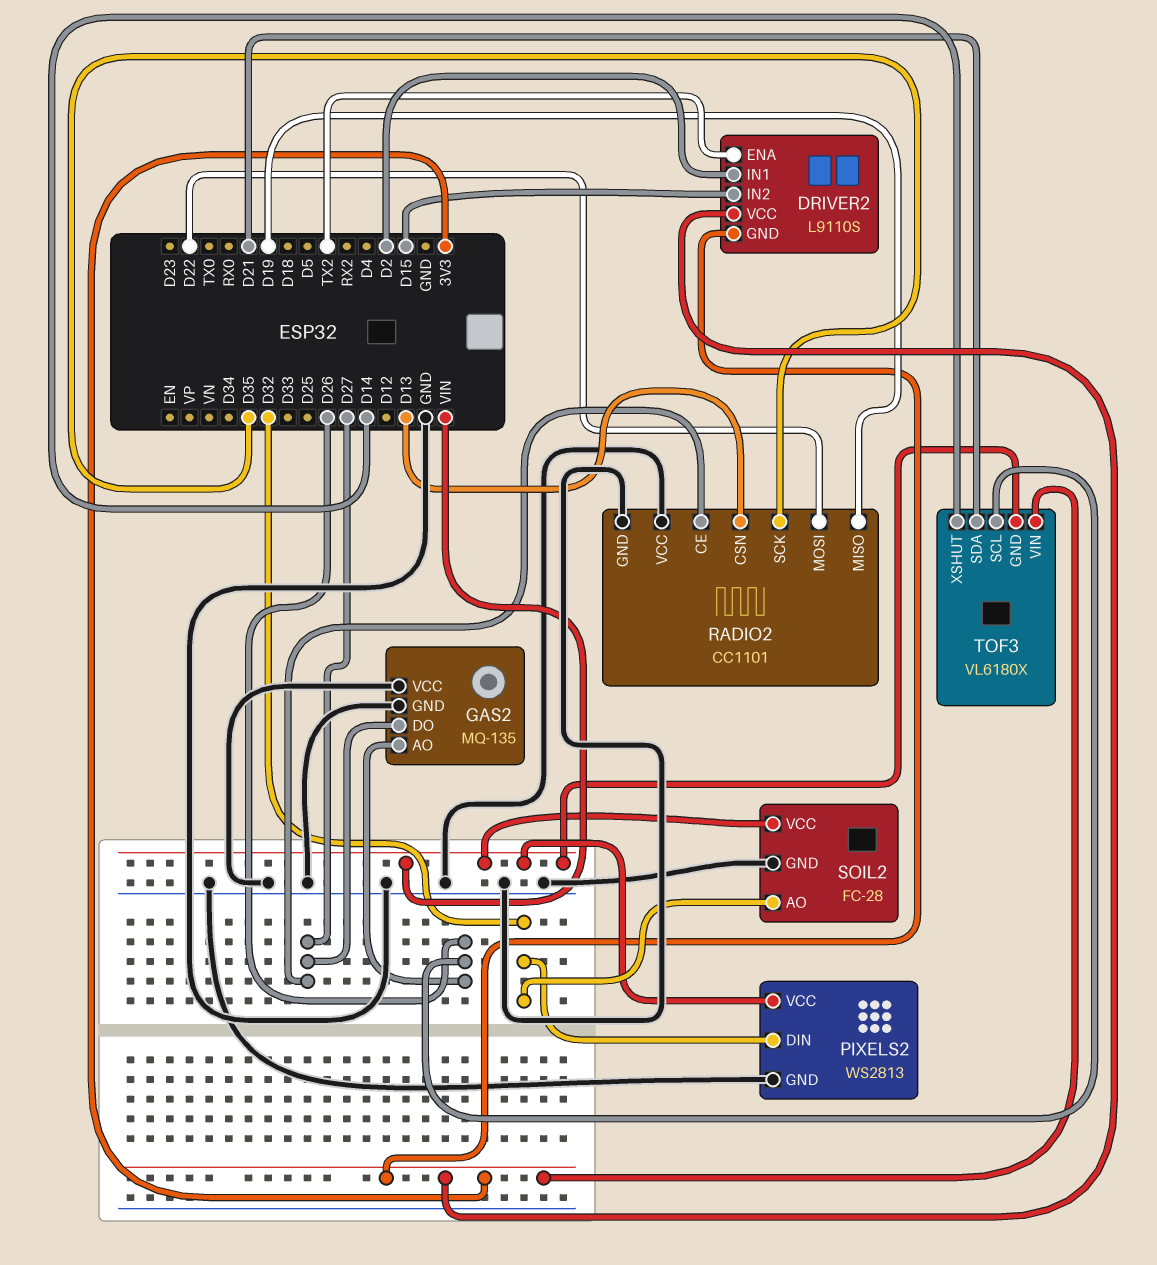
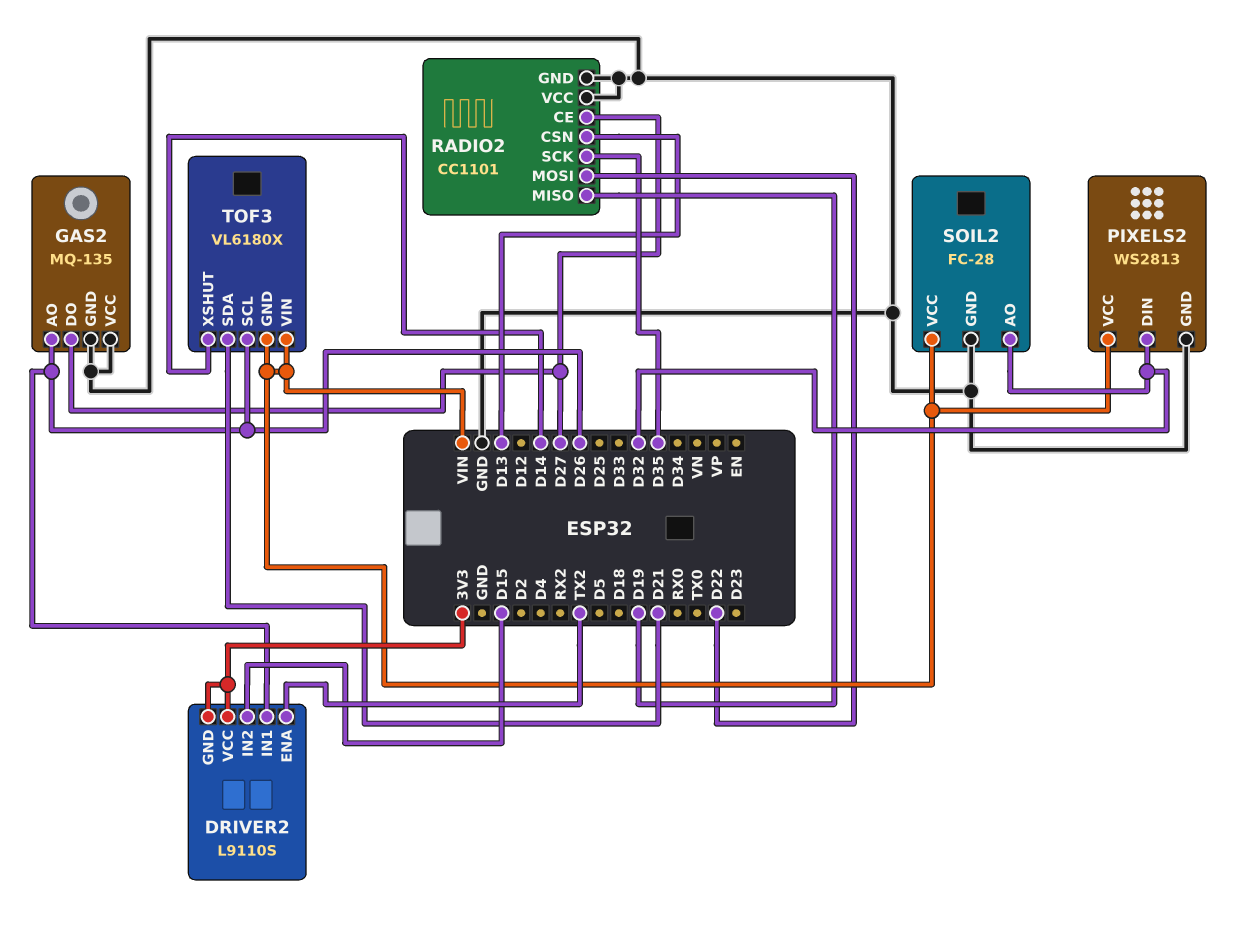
DRIVER2 pin IN1: D2 -> D26
TOF3 pin VIN: 3V3 -> VIN

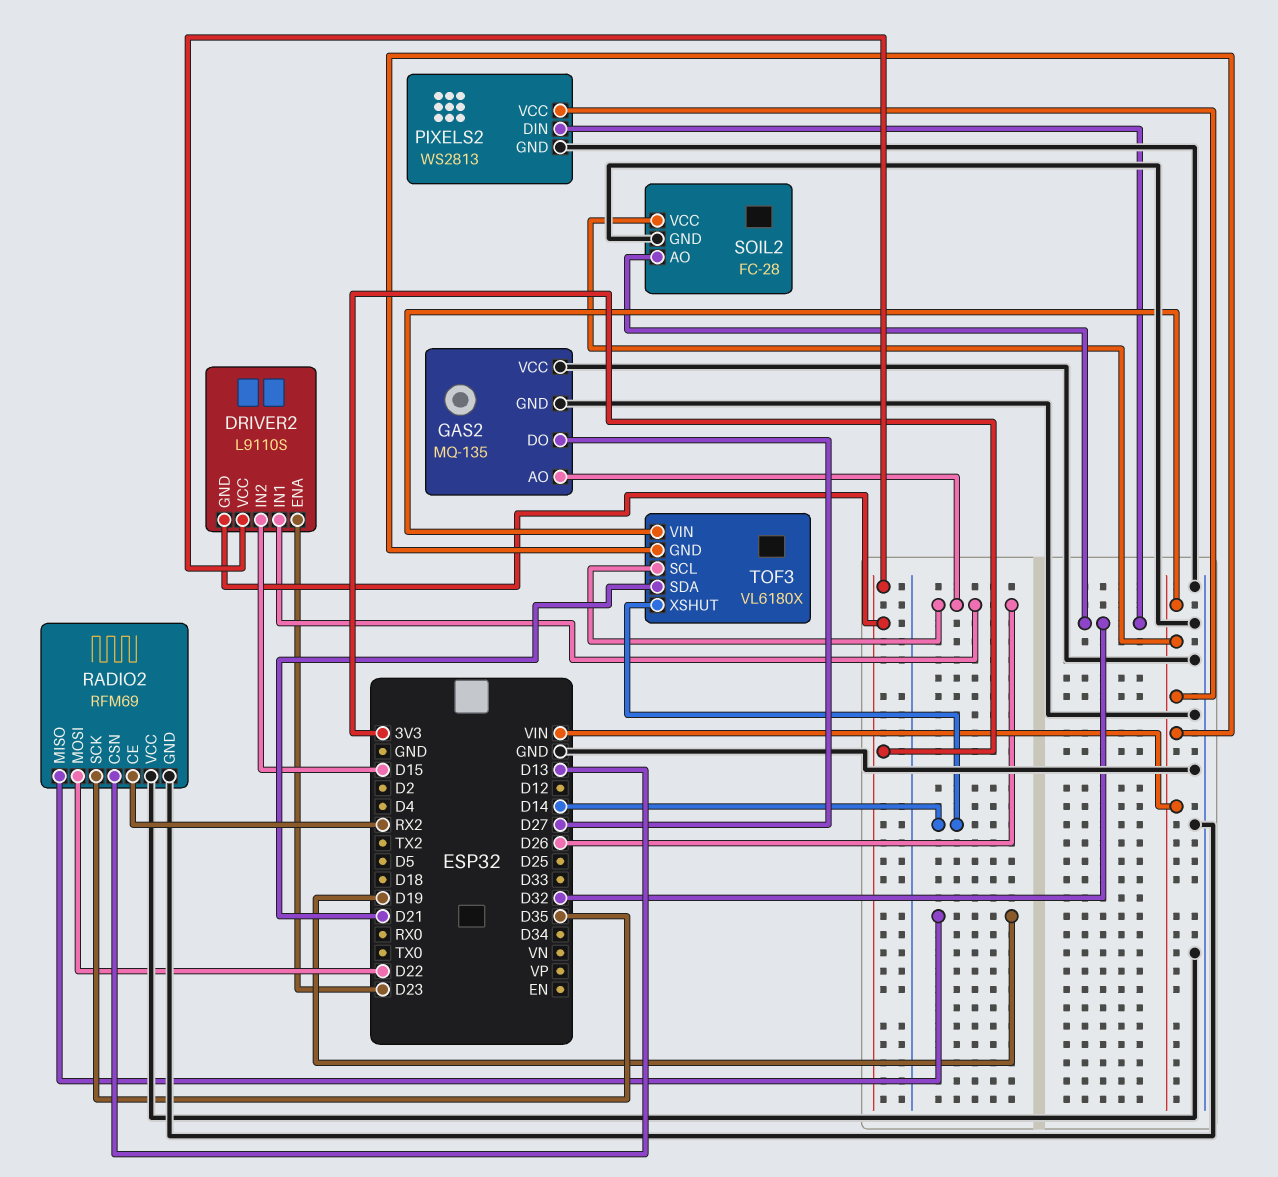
DRIVER2 pin ENA: TX2 -> D23
RADIO2: CC1101 -> RFM69
RADIO2 pin CE: D27 -> RX2

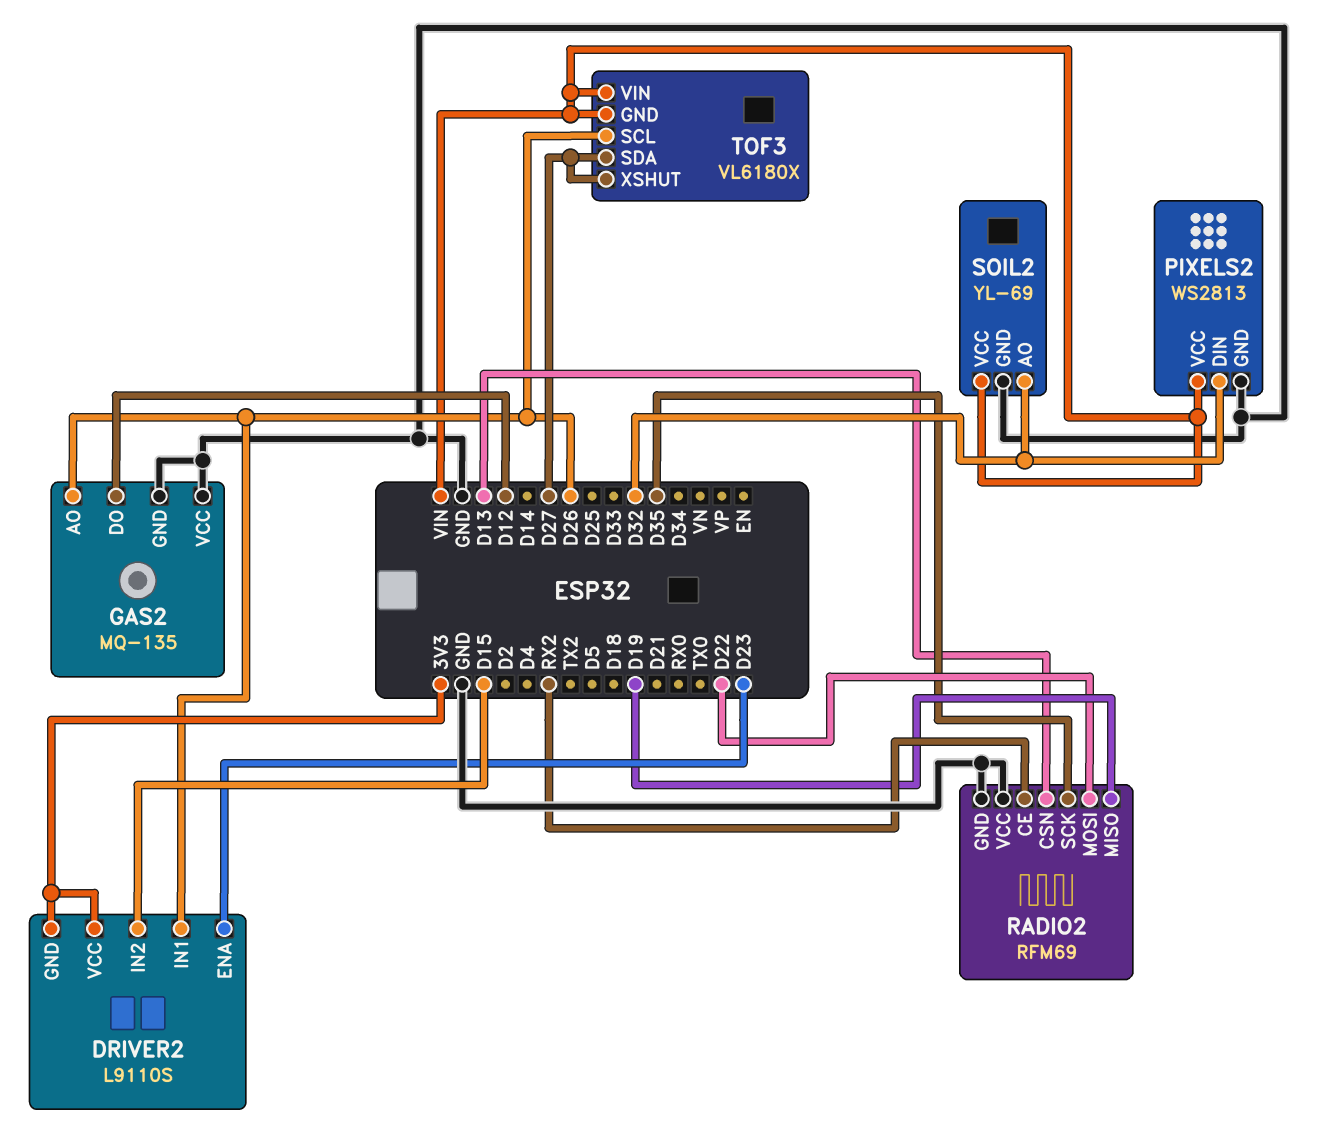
GAS2 pin DO: D27 -> D12
SOIL2: FC-28 -> YL-69
TOF3 pin SDA: D21 -> D27
TOF3 pin XSHUT: D14 -> D27

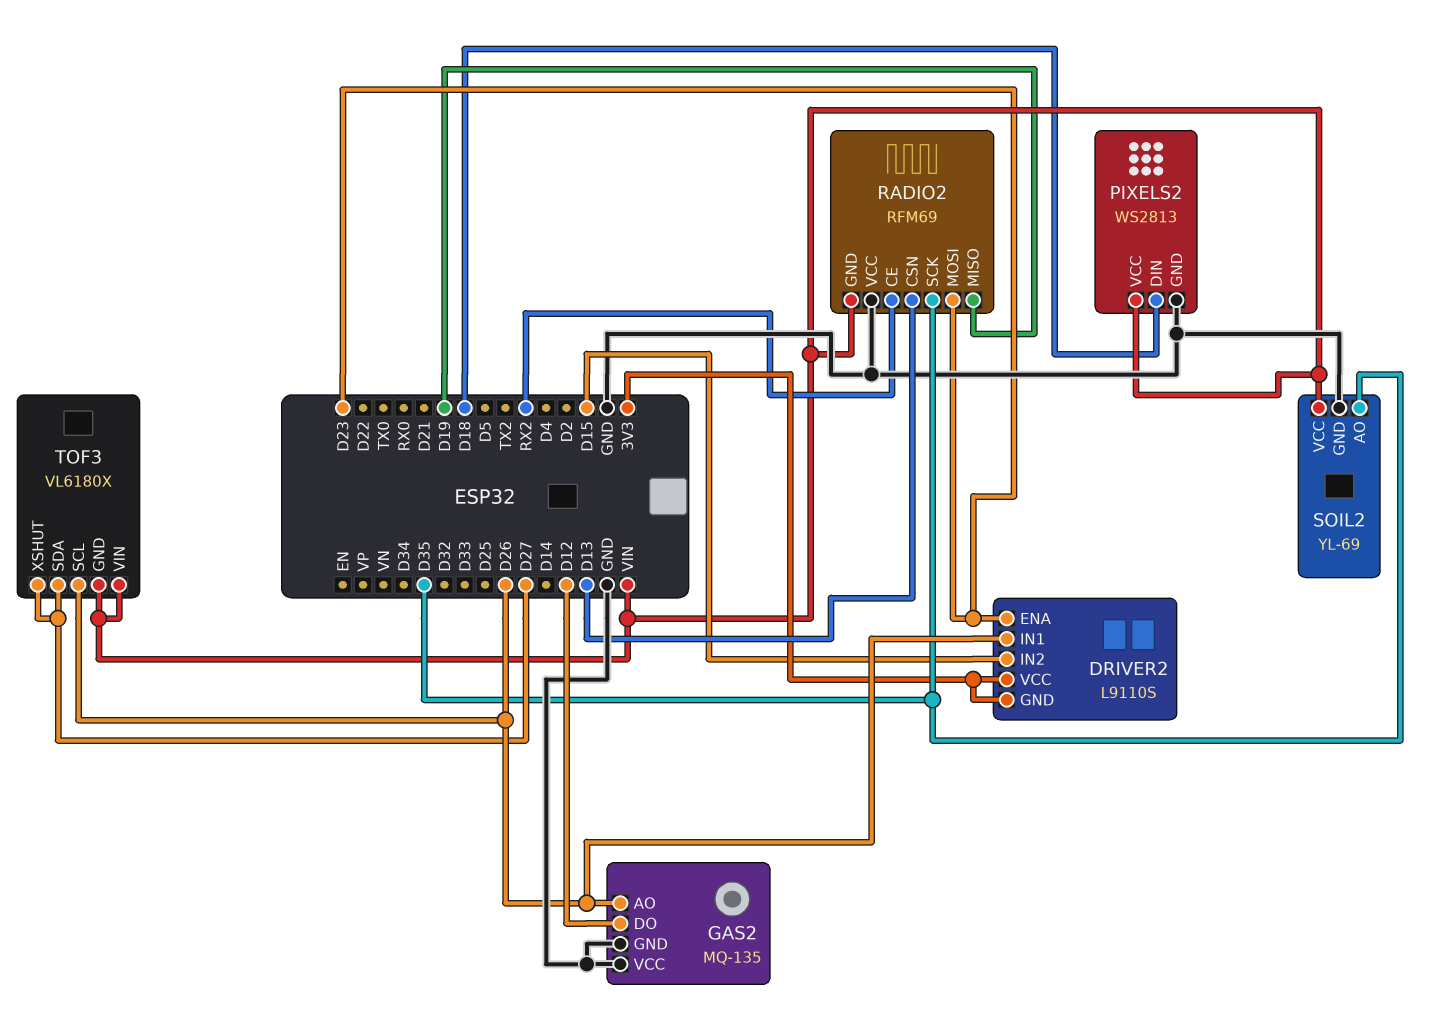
PIXELS2 pin DIN: D32 -> D18
RADIO2 pin GND: GND -> VIN
RADIO2 pin MOSI: D22 -> D23
SOIL2 pin AO: D32 -> D35

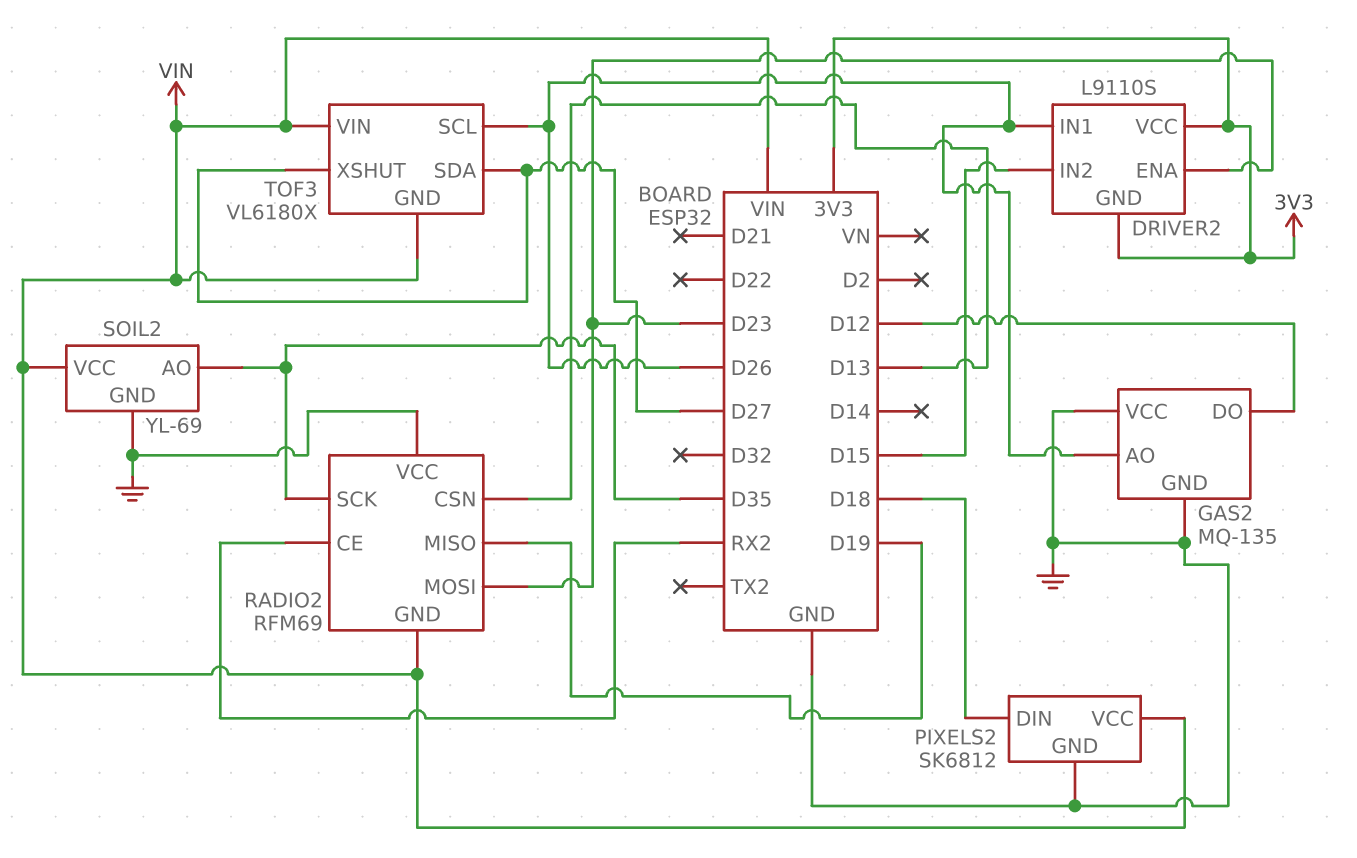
PIXELS2: WS2813 -> SK6812

